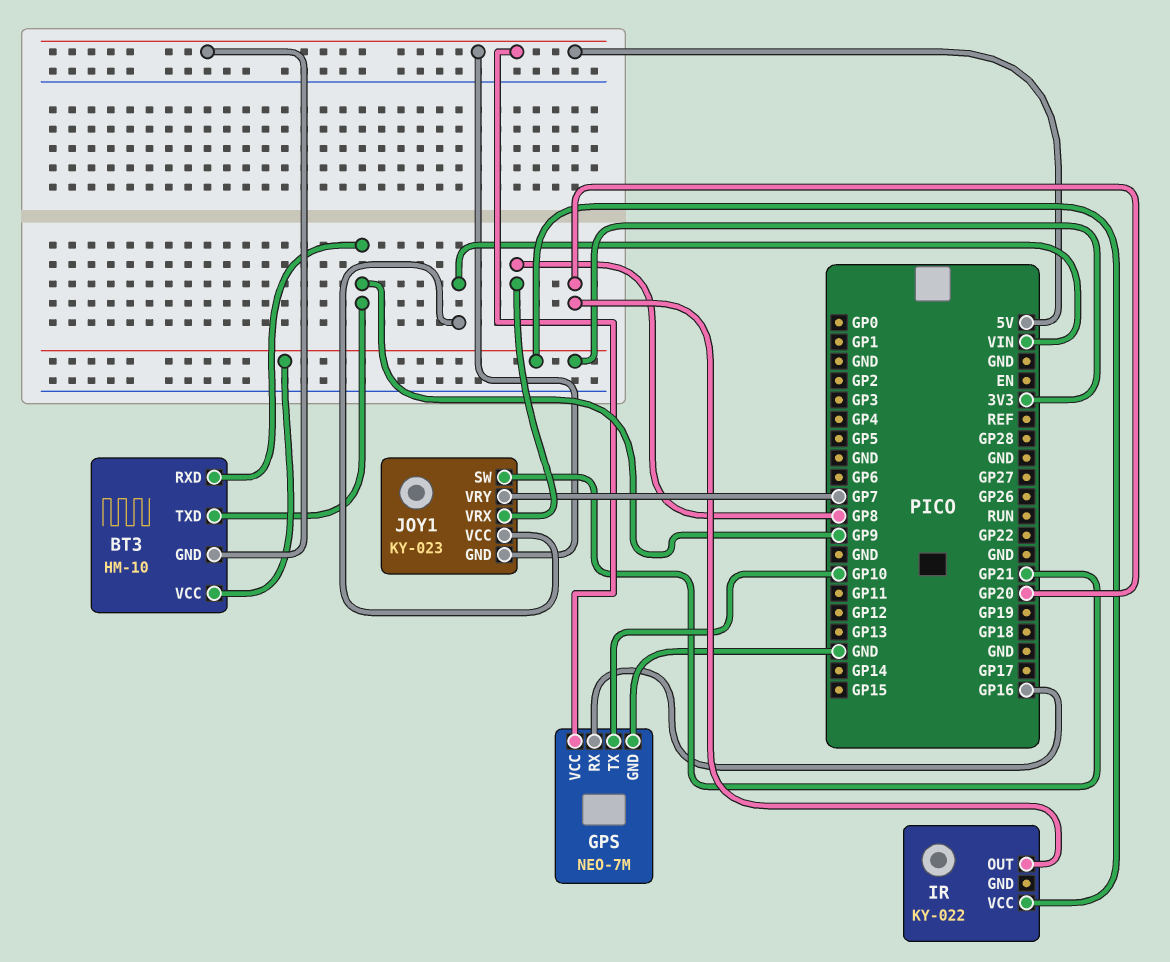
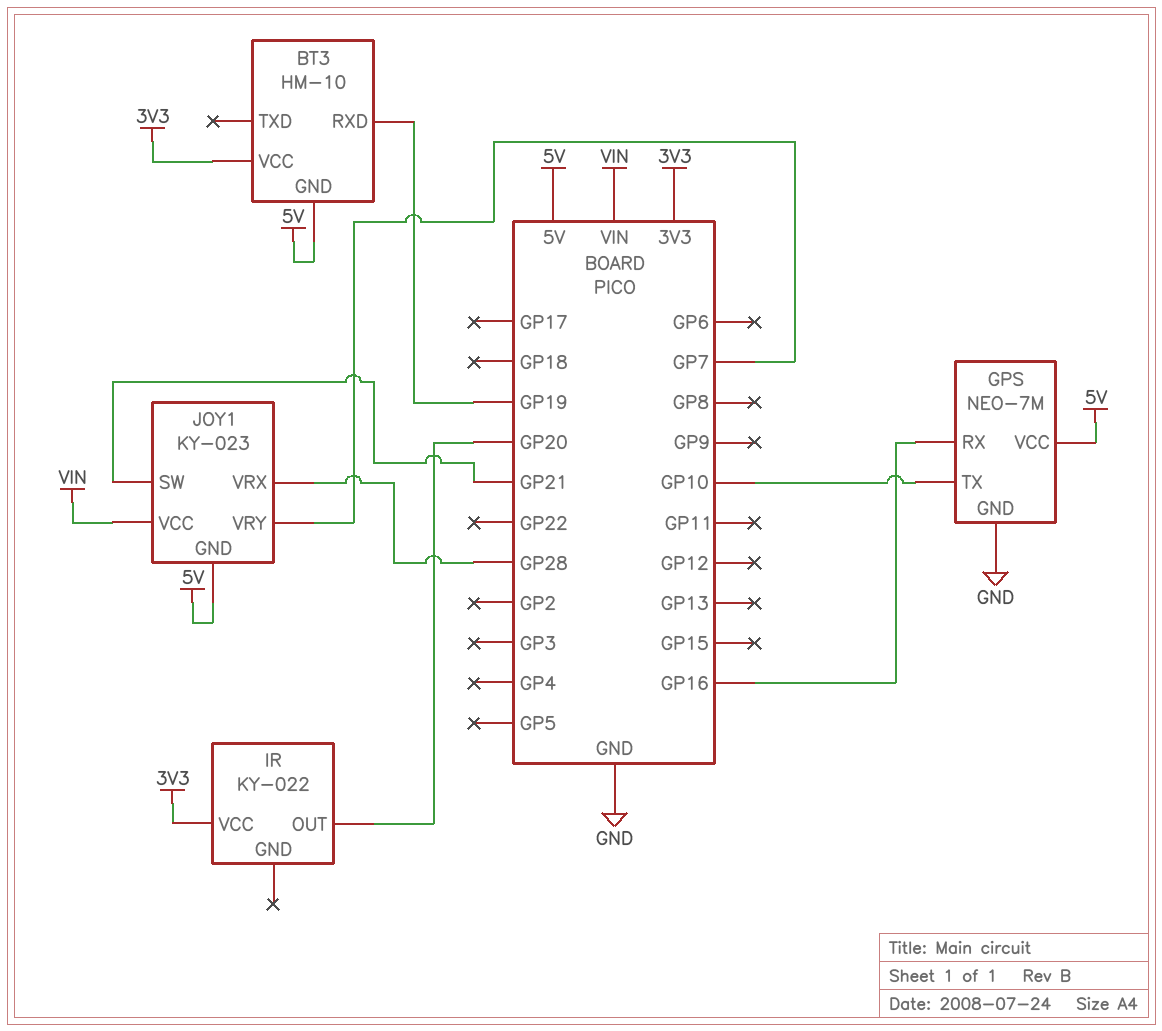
BT3 pin RXD: GP9 -> GP19
BT3 pin TXD: GP9 -> none
JOY1 pin VRX: GP8 -> GP28

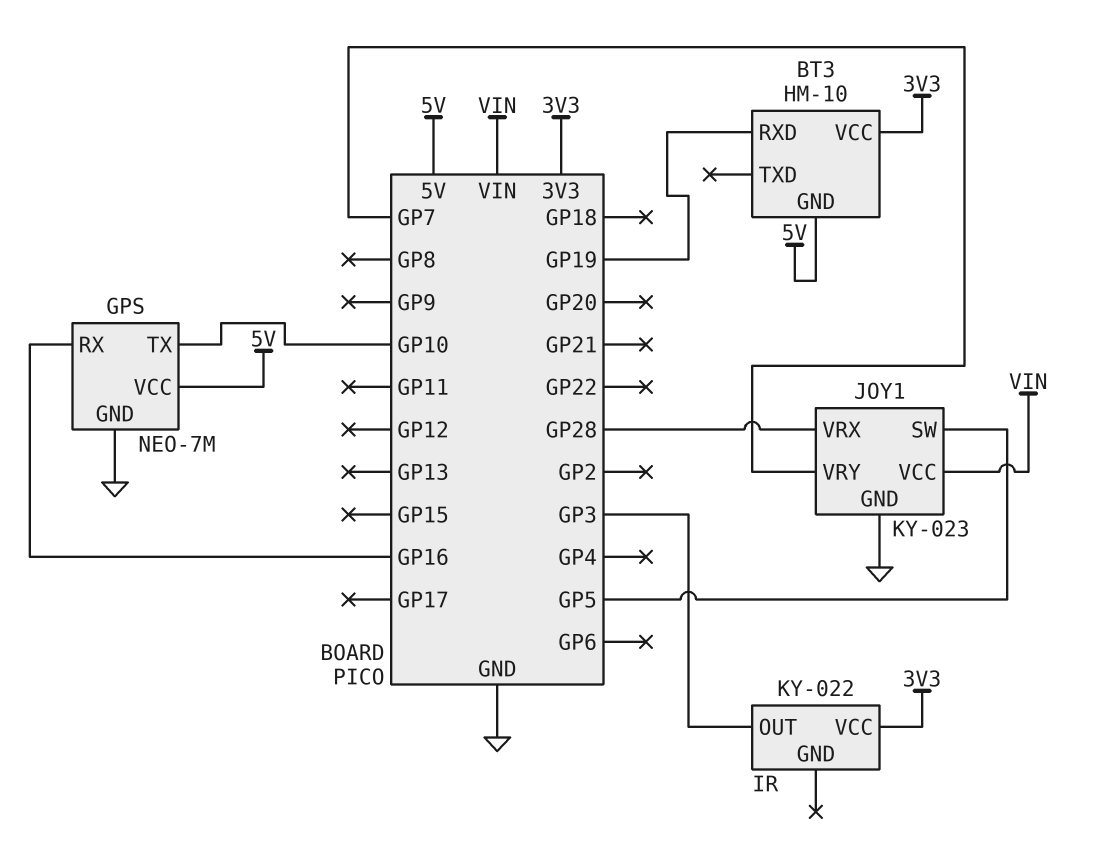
IR pin OUT: GP20 -> GP3
JOY1 pin GND: 5V -> GND
JOY1 pin SW: GP21 -> GP5

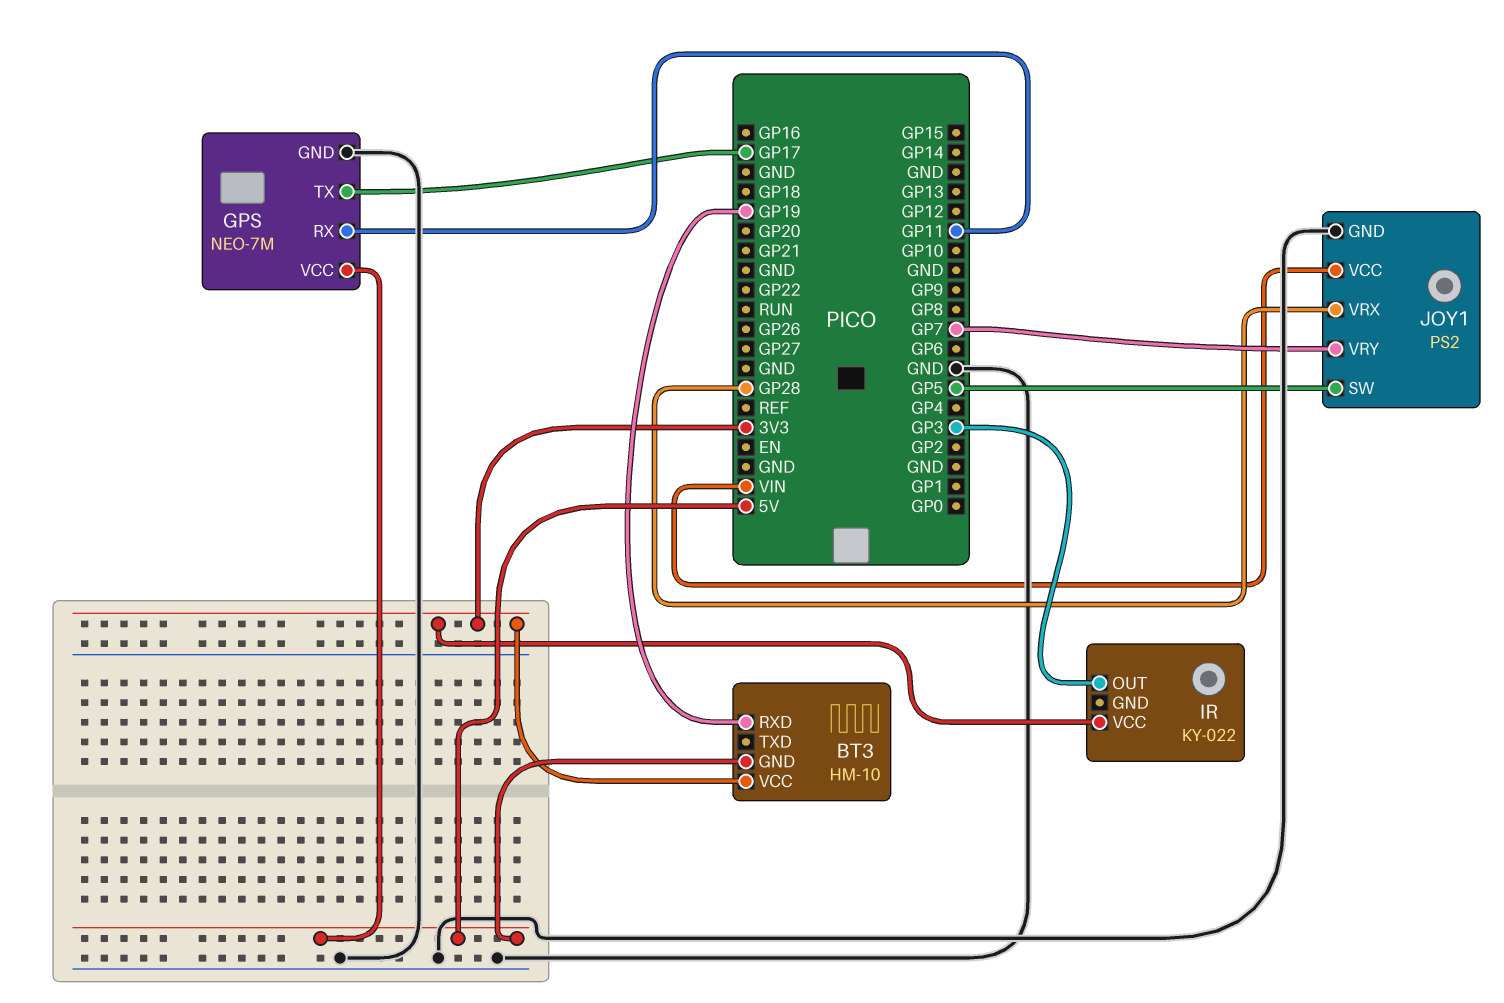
GPS pin RX: GP16 -> GP11
GPS pin TX: GP10 -> GP17
JOY1: KY-023 -> PS2

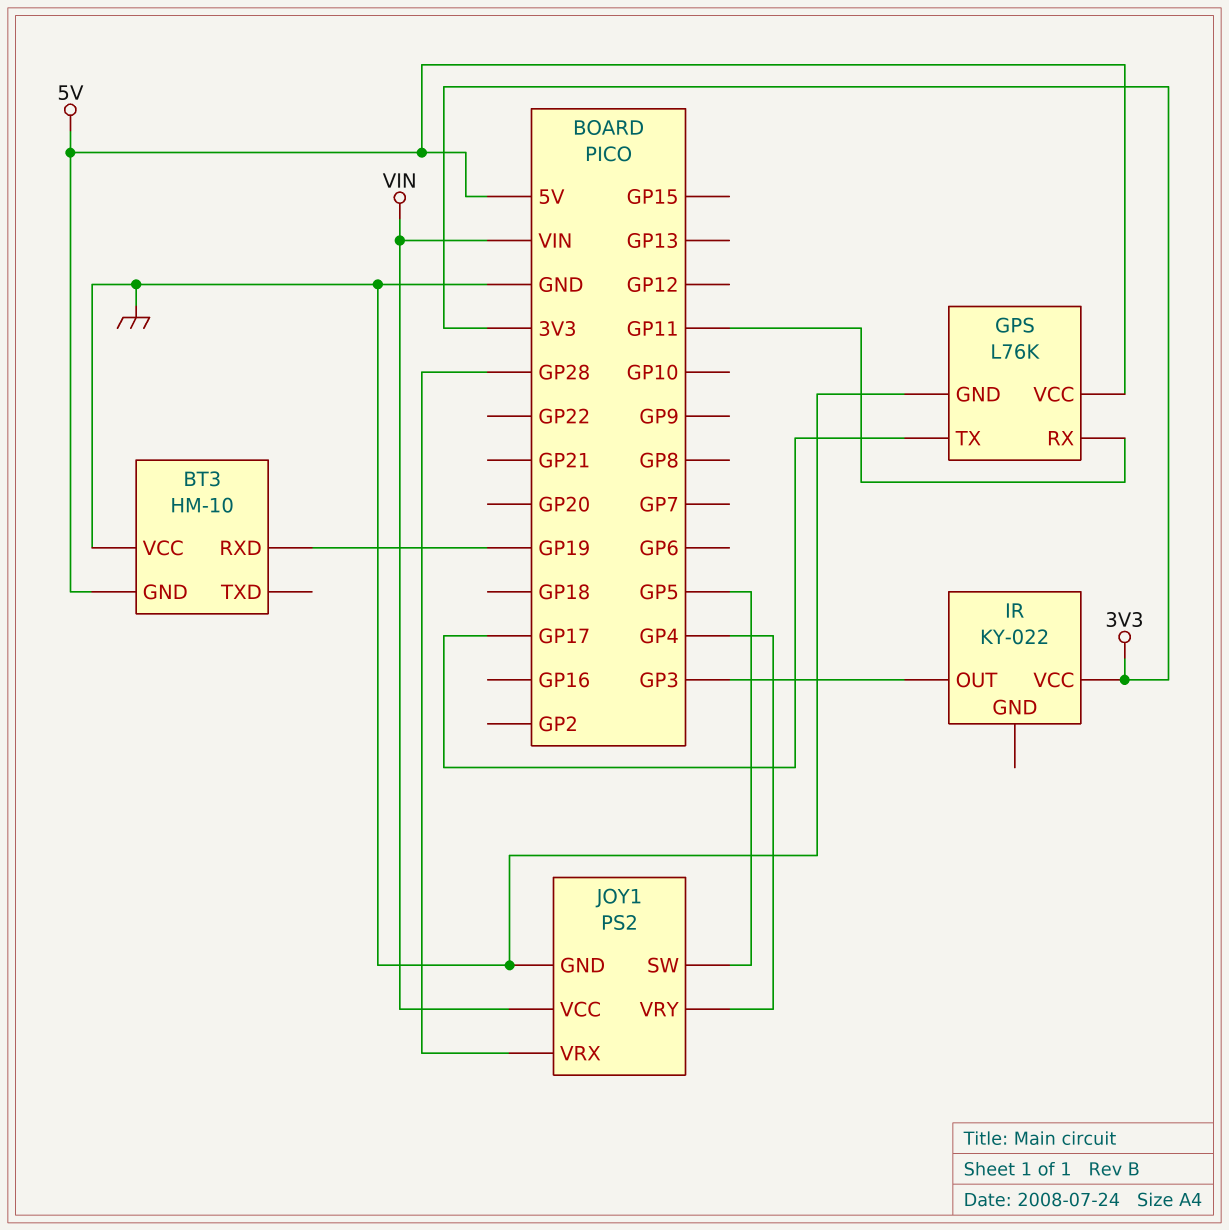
BT3 pin VCC: 3V3 -> GND
GPS: NEO-7M -> L76K
JOY1 pin VRY: GP7 -> GP4

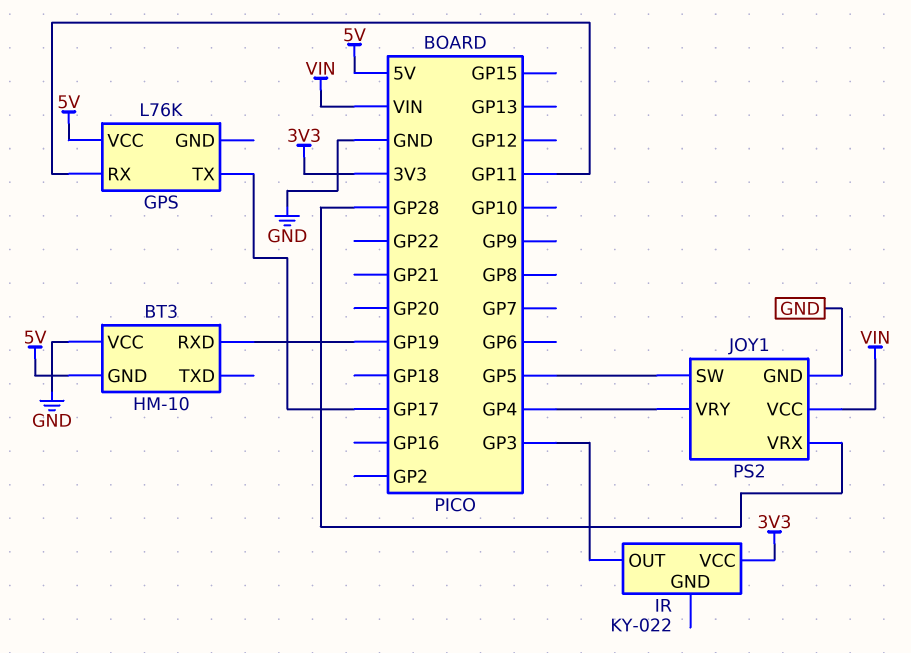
GPS pin GND: GND -> none

